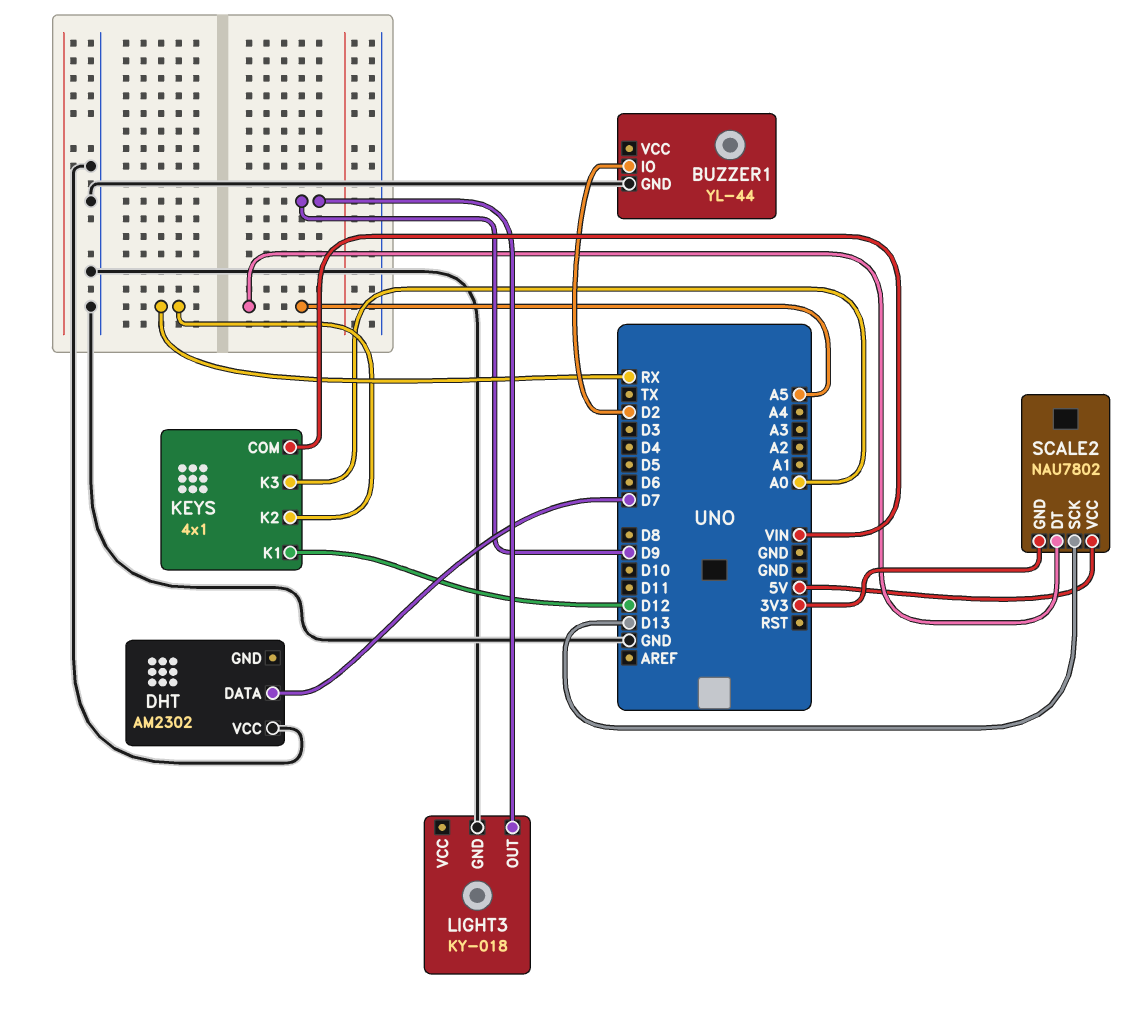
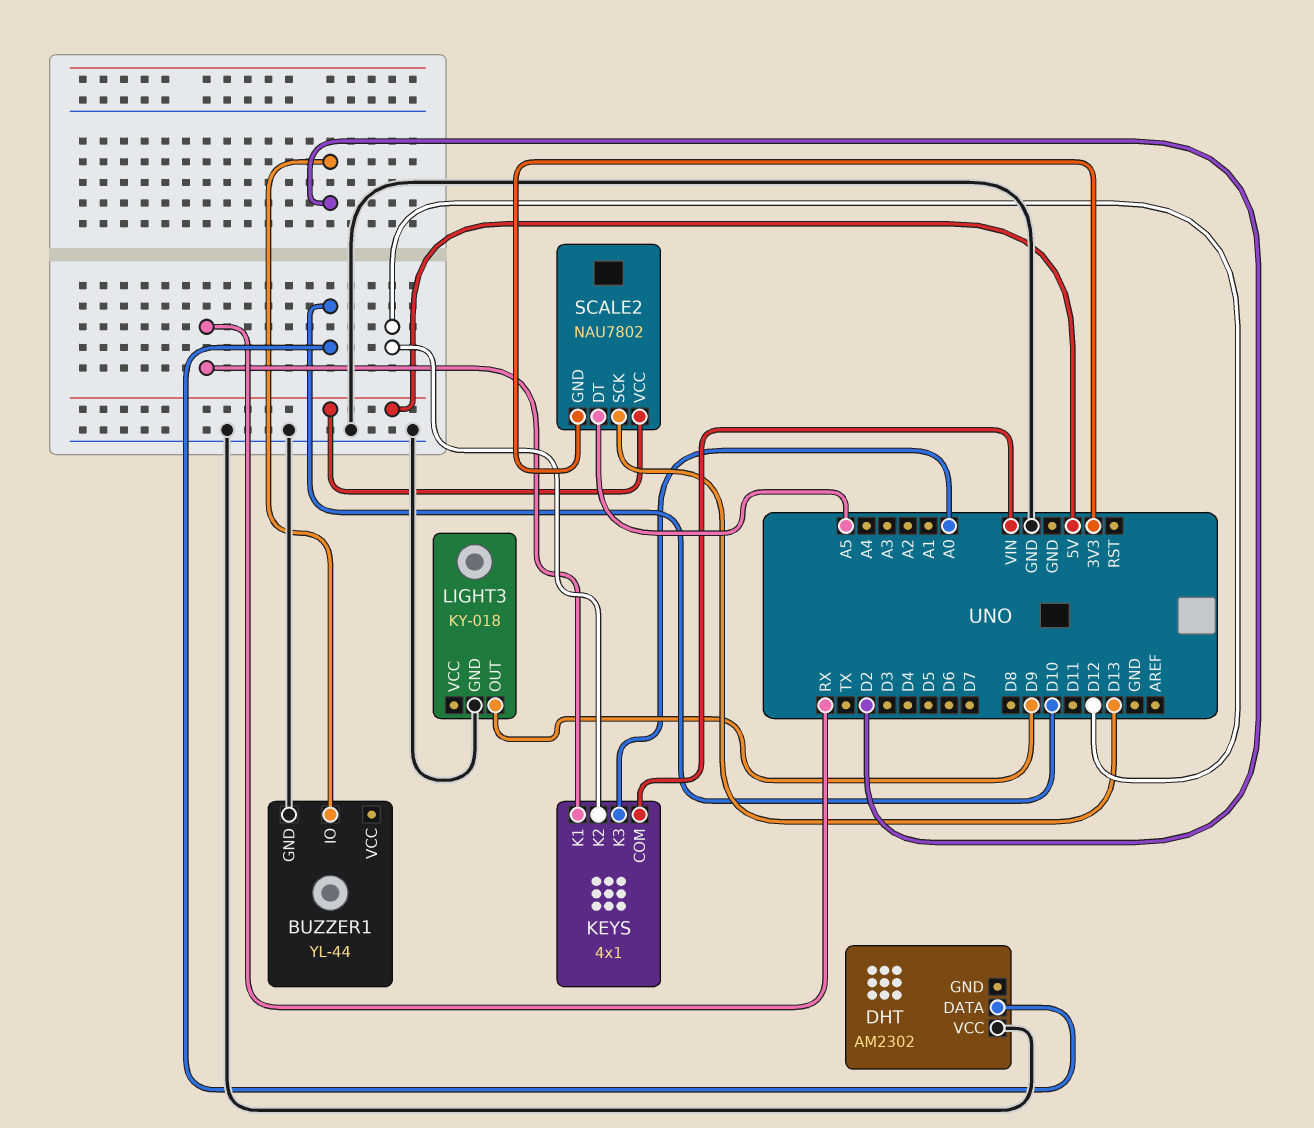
DHT pin DATA: D7 -> D10
KEYS pin K1: D12 -> RX
KEYS pin K2: RX -> D12

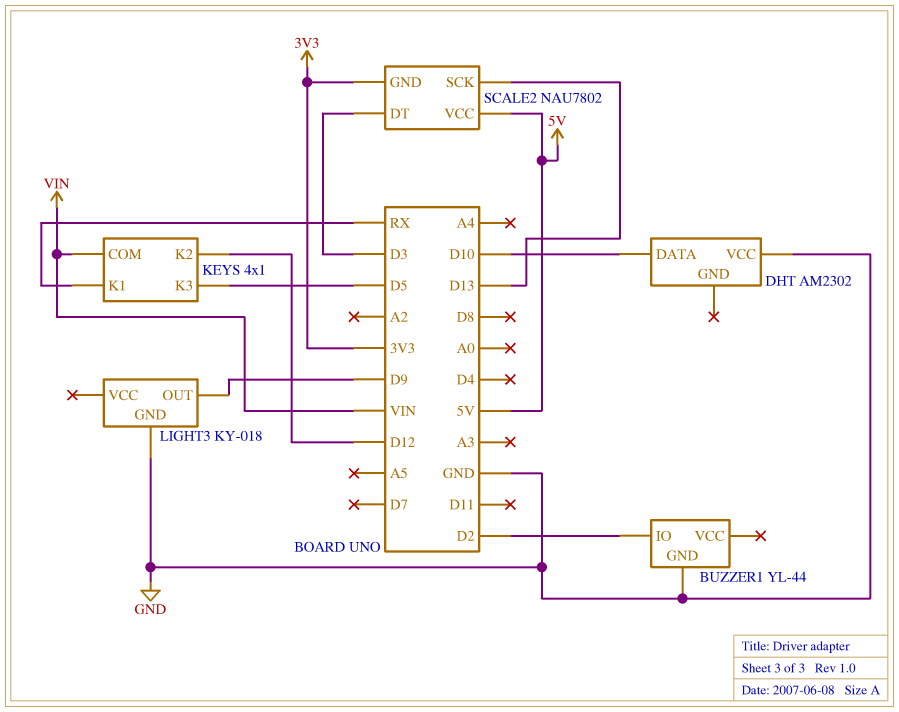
KEYS pin K3: A0 -> D5
SCALE2 pin DT: A5 -> D3

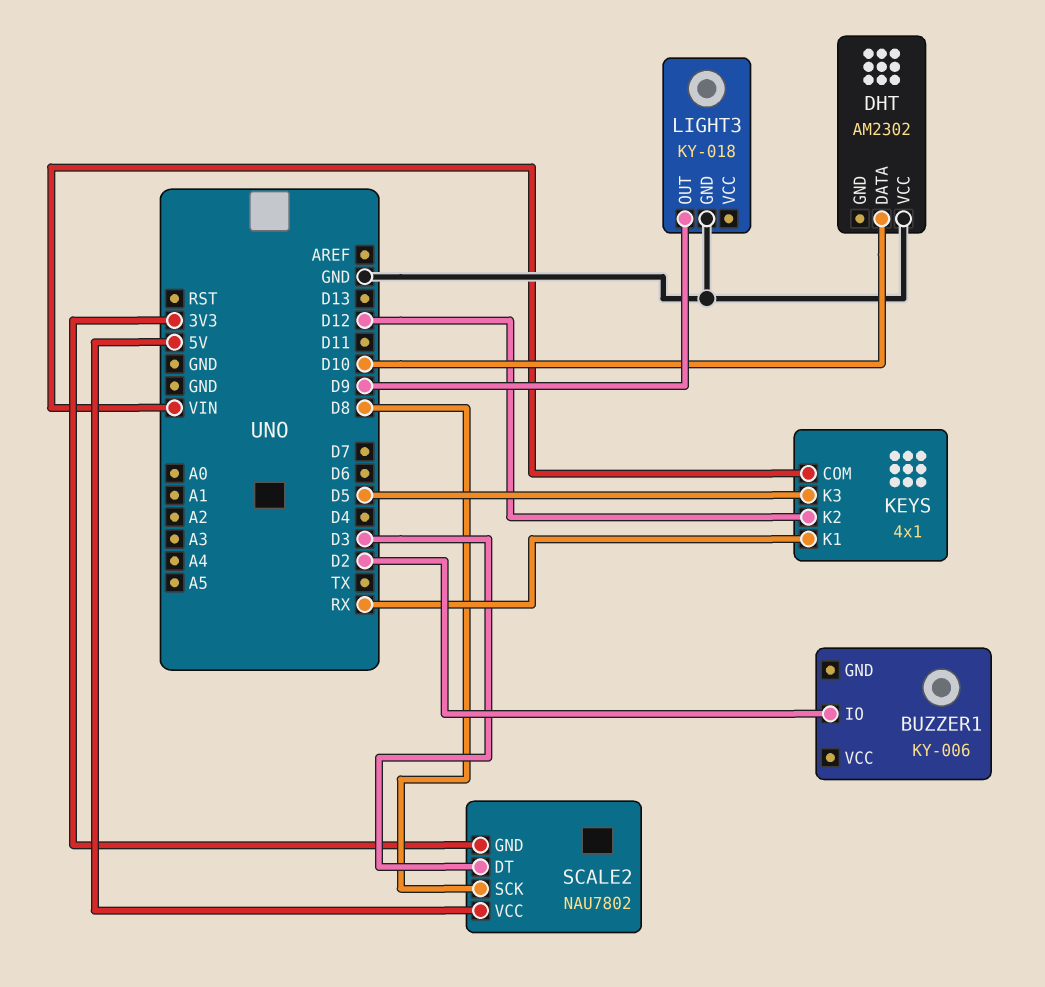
BUZZER1: YL-44 -> KY-006
BUZZER1 pin GND: GND -> none
SCALE2 pin SCK: D13 -> D8

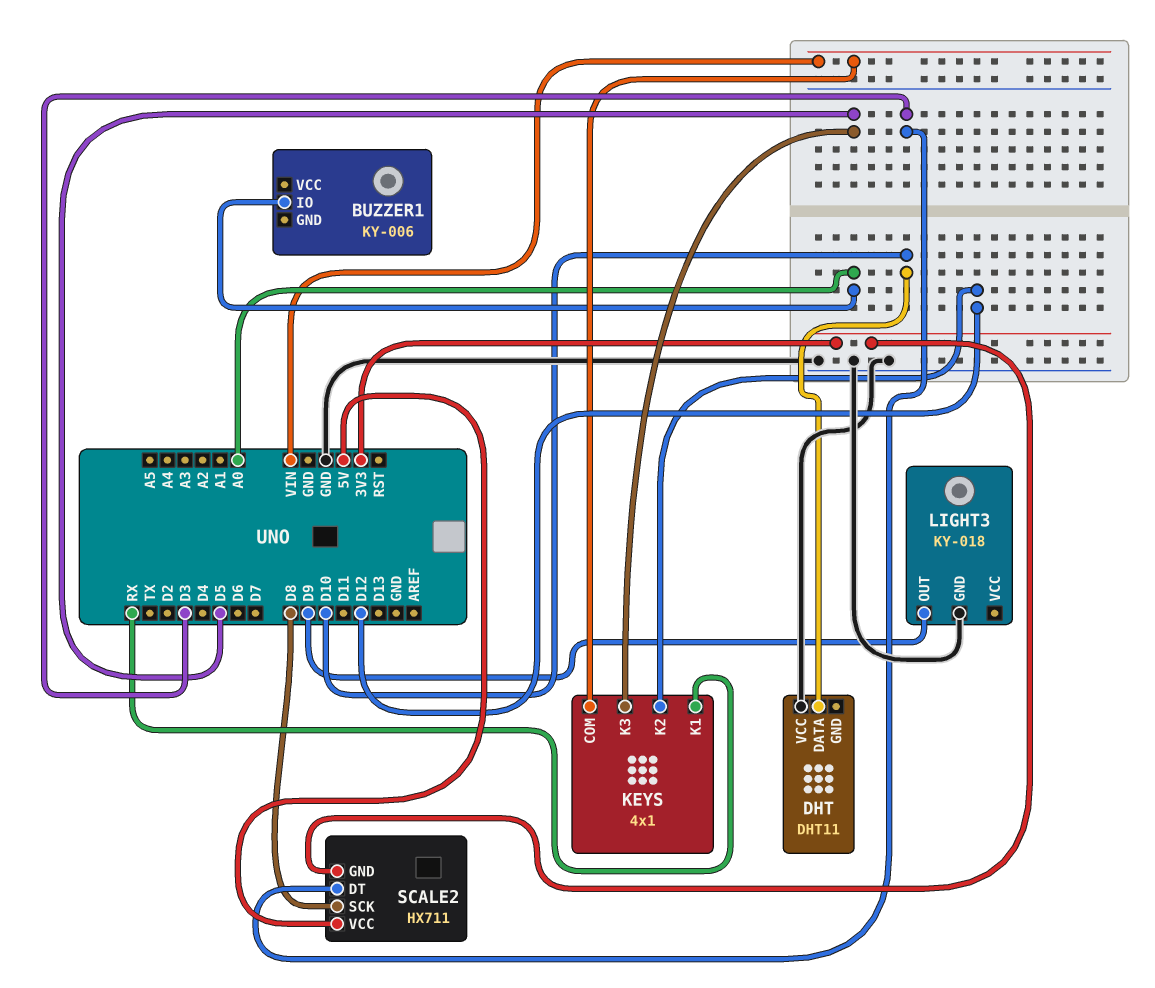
BUZZER1 pin IO: D2 -> A0
DHT: AM2302 -> DHT11
SCALE2: NAU7802 -> HX711

